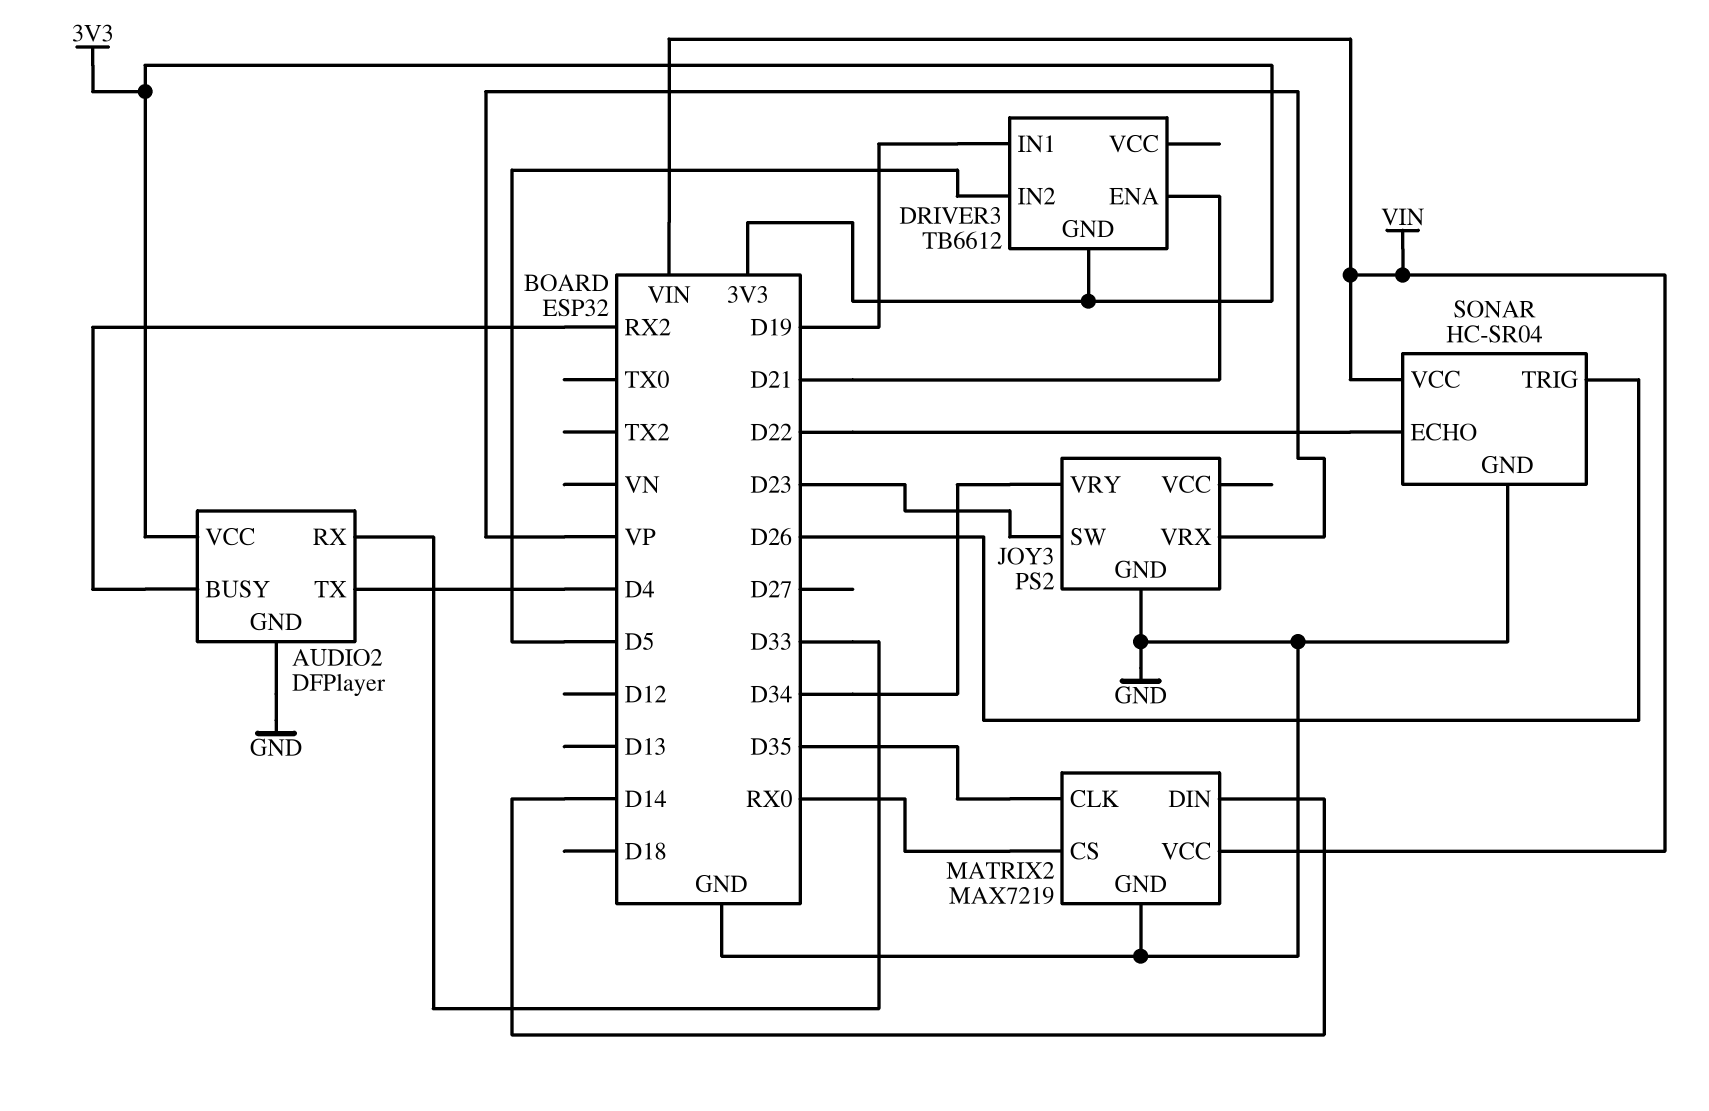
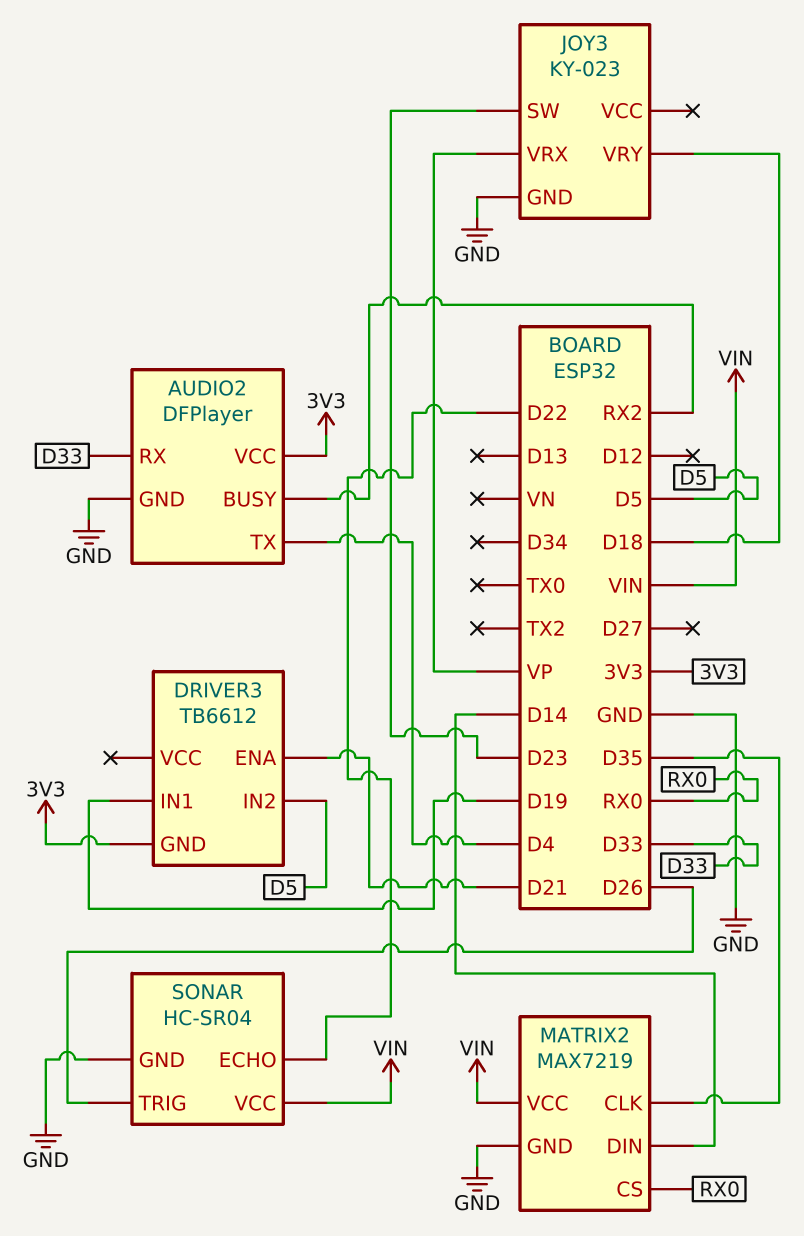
JOY3: PS2 -> KY-023
JOY3 pin VRY: D34 -> D18

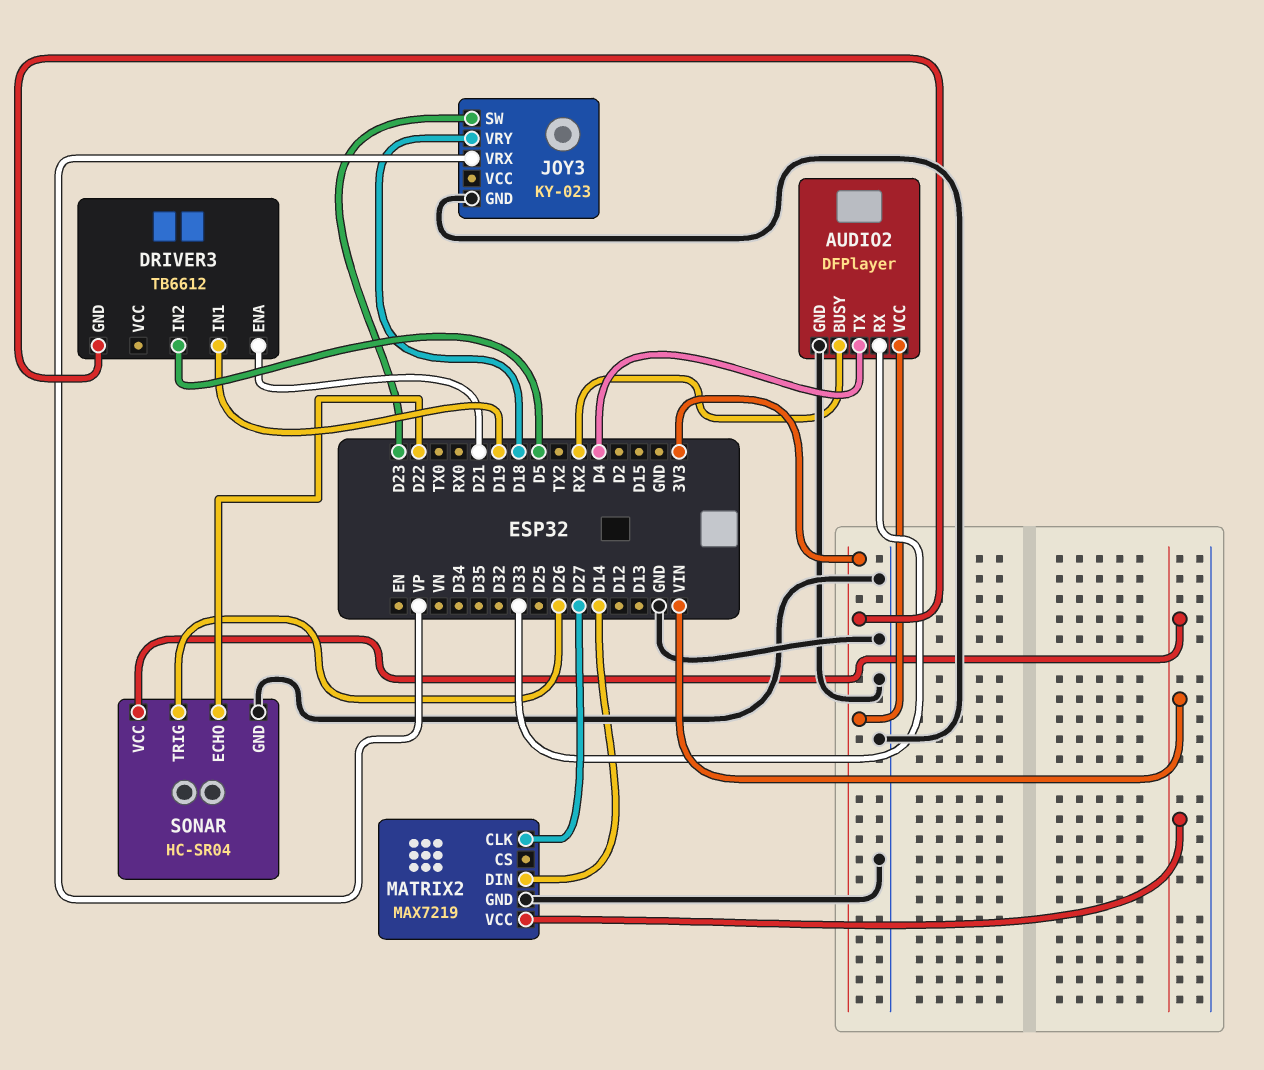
MATRIX2 pin CLK: D35 -> D27
MATRIX2 pin CS: RX0 -> none

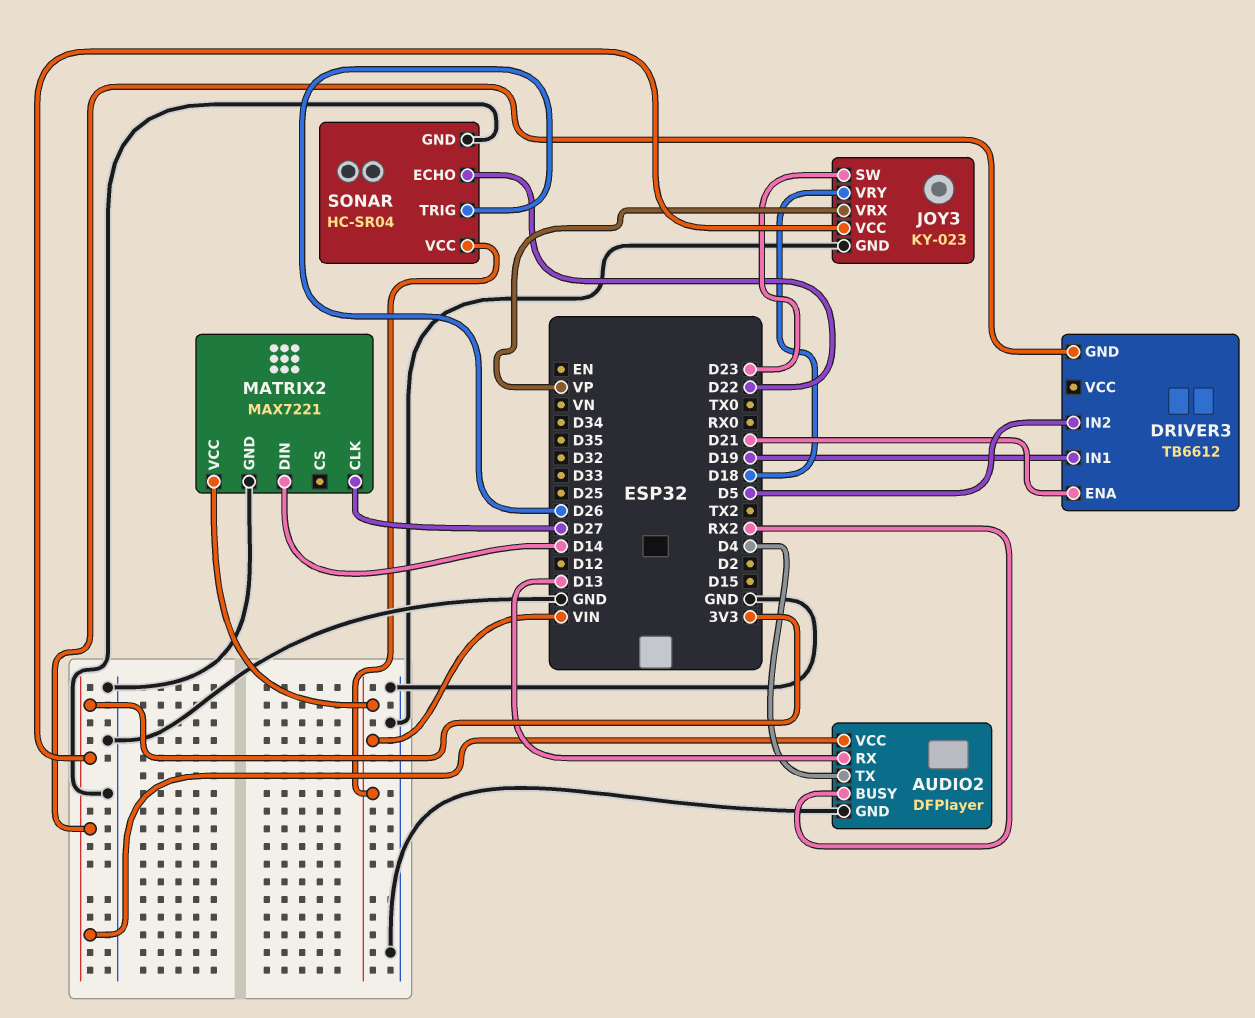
AUDIO2 pin RX: D33 -> D13
JOY3 pin VCC: none -> 3V3
MATRIX2: MAX7219 -> MAX7221

